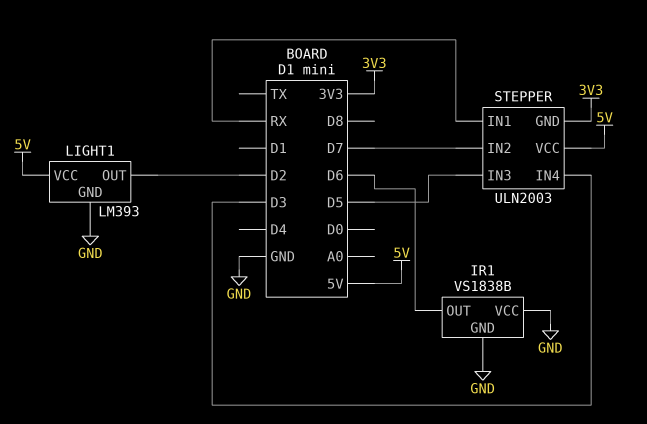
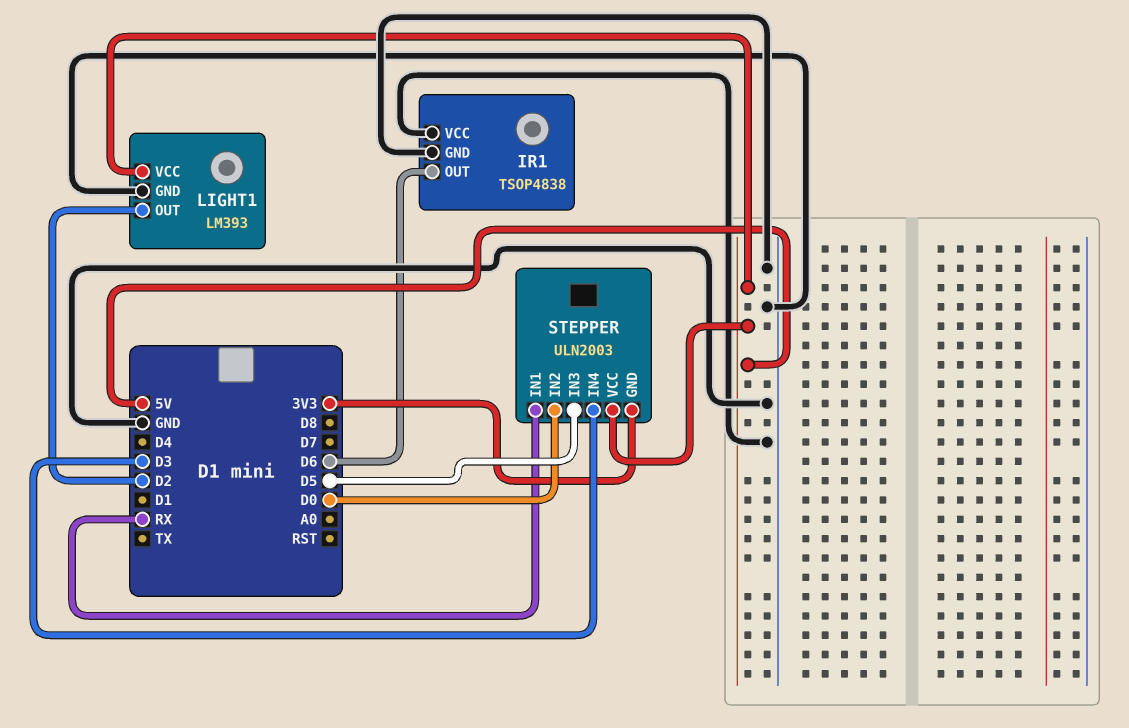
IR1: VS1838B -> TSOP4838
STEPPER pin IN2: D7 -> D0

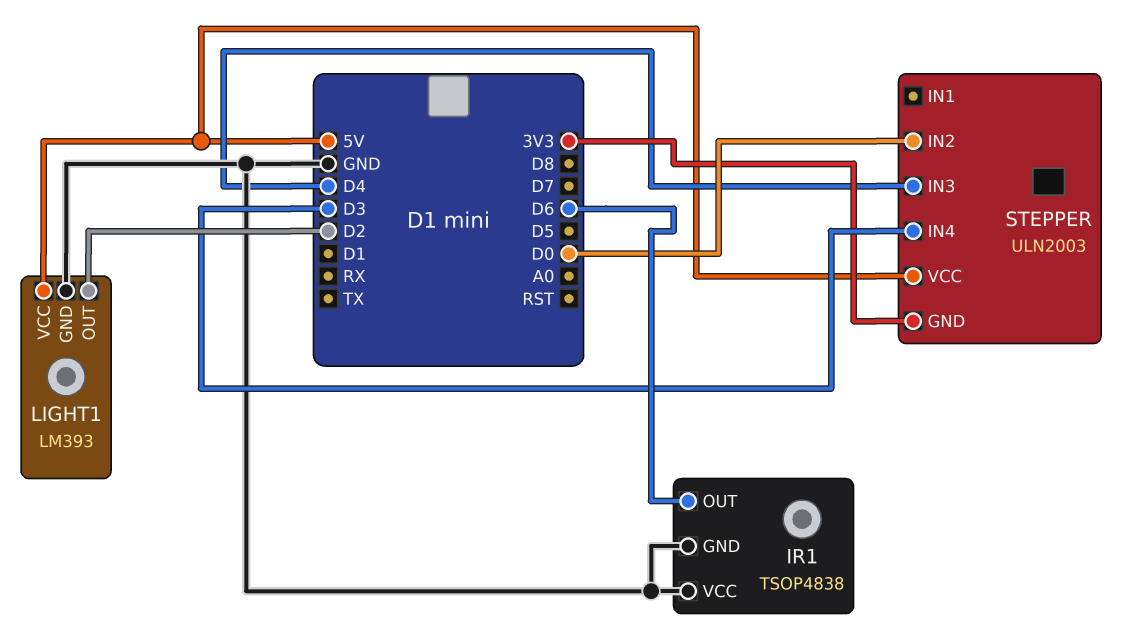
STEPPER pin IN1: RX -> none
STEPPER pin IN3: D5 -> D4

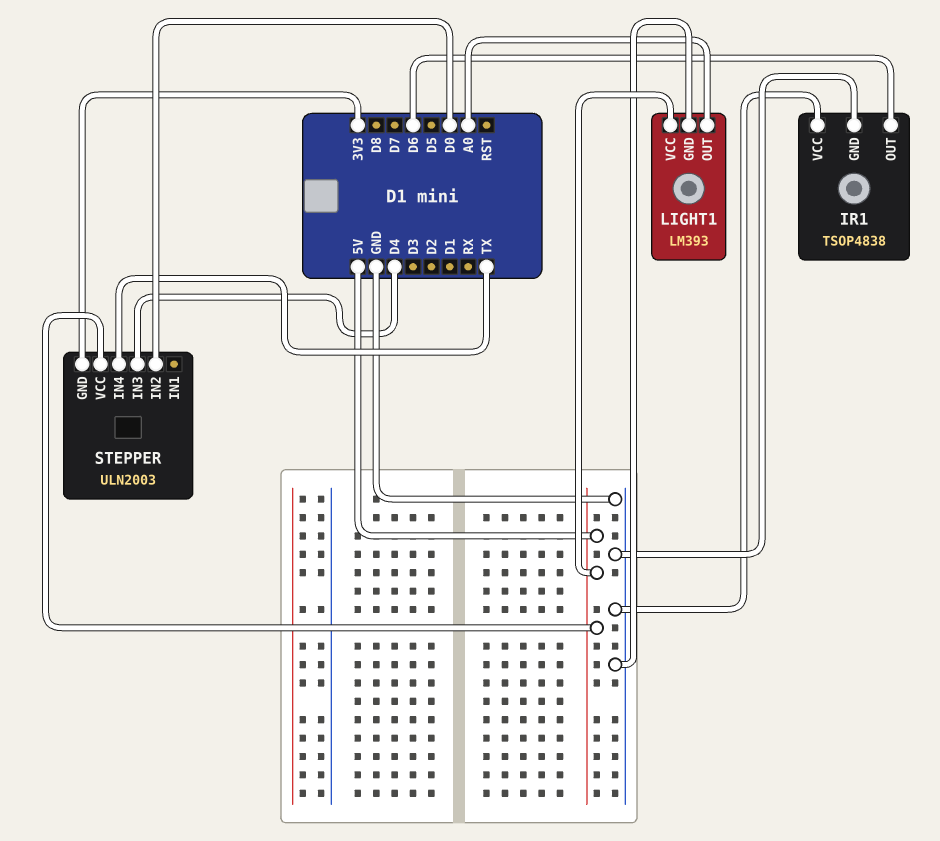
LIGHT1 pin OUT: D2 -> A0
STEPPER pin IN4: D3 -> TX

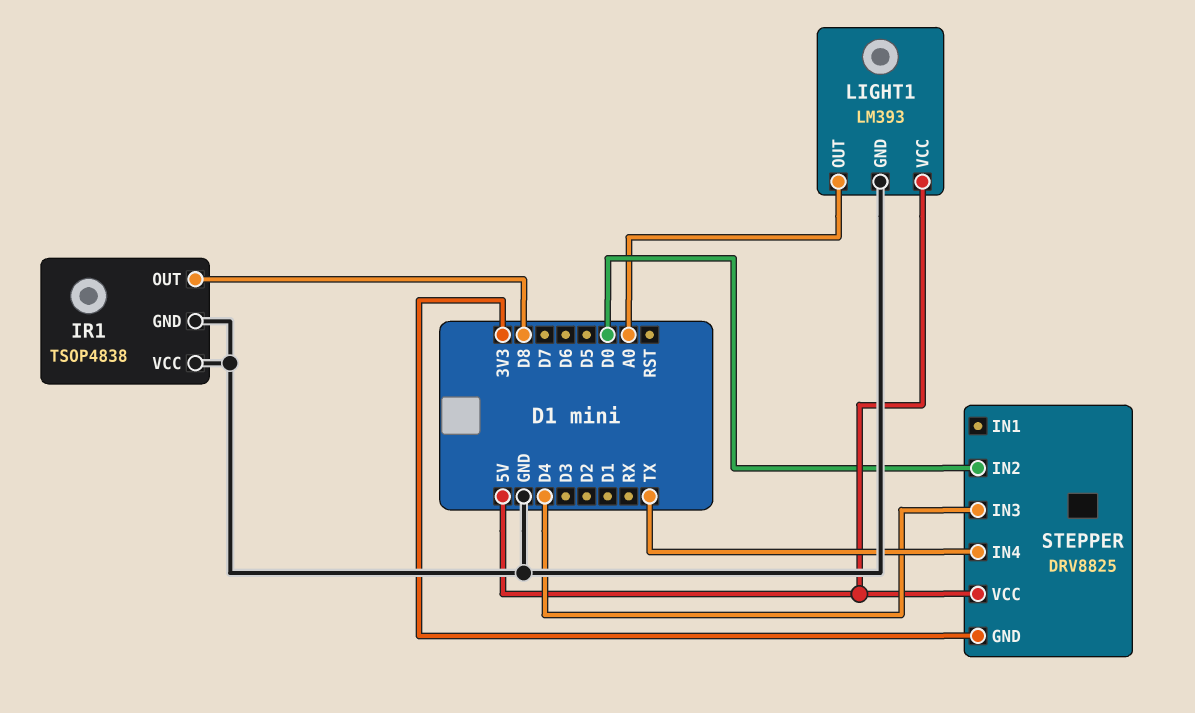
IR1 pin OUT: D6 -> D8
STEPPER: ULN2003 -> DRV8825

